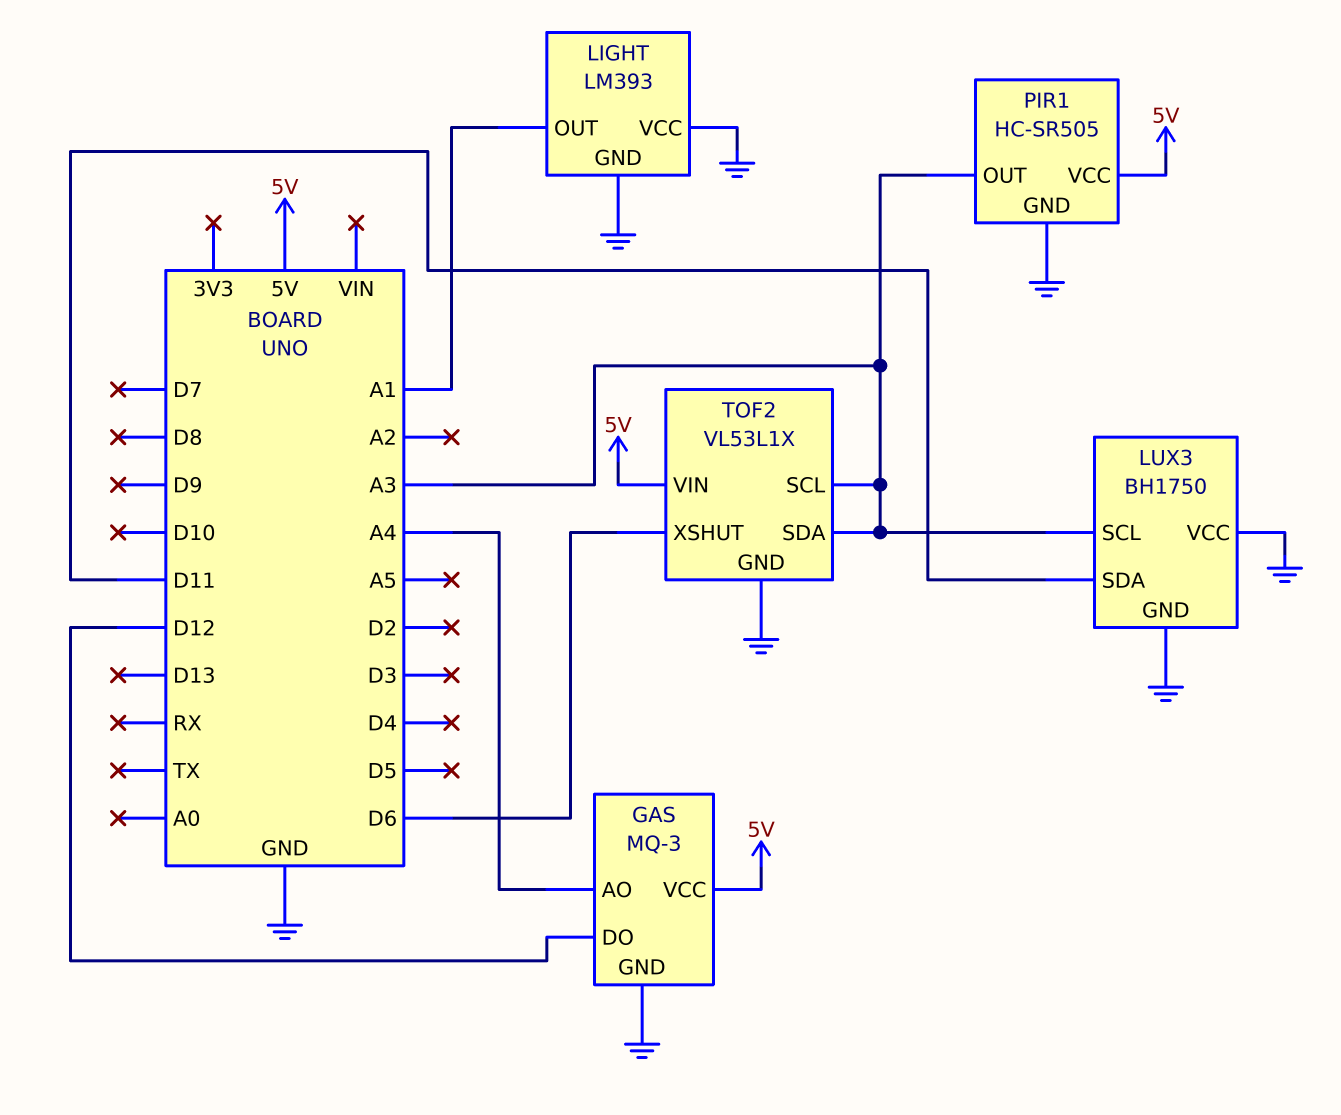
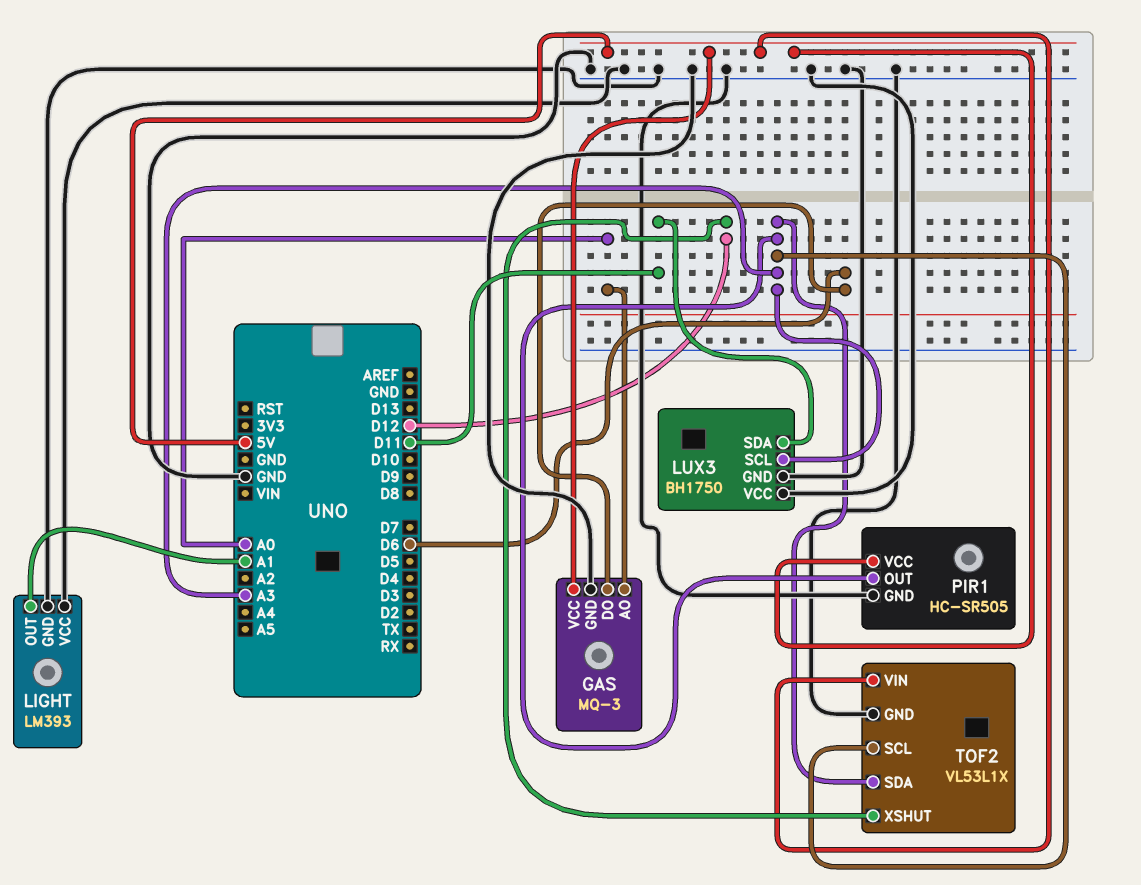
GAS pin AO: A4 -> A0
GAS pin DO: D12 -> D6
TOF2 pin XSHUT: D6 -> D12

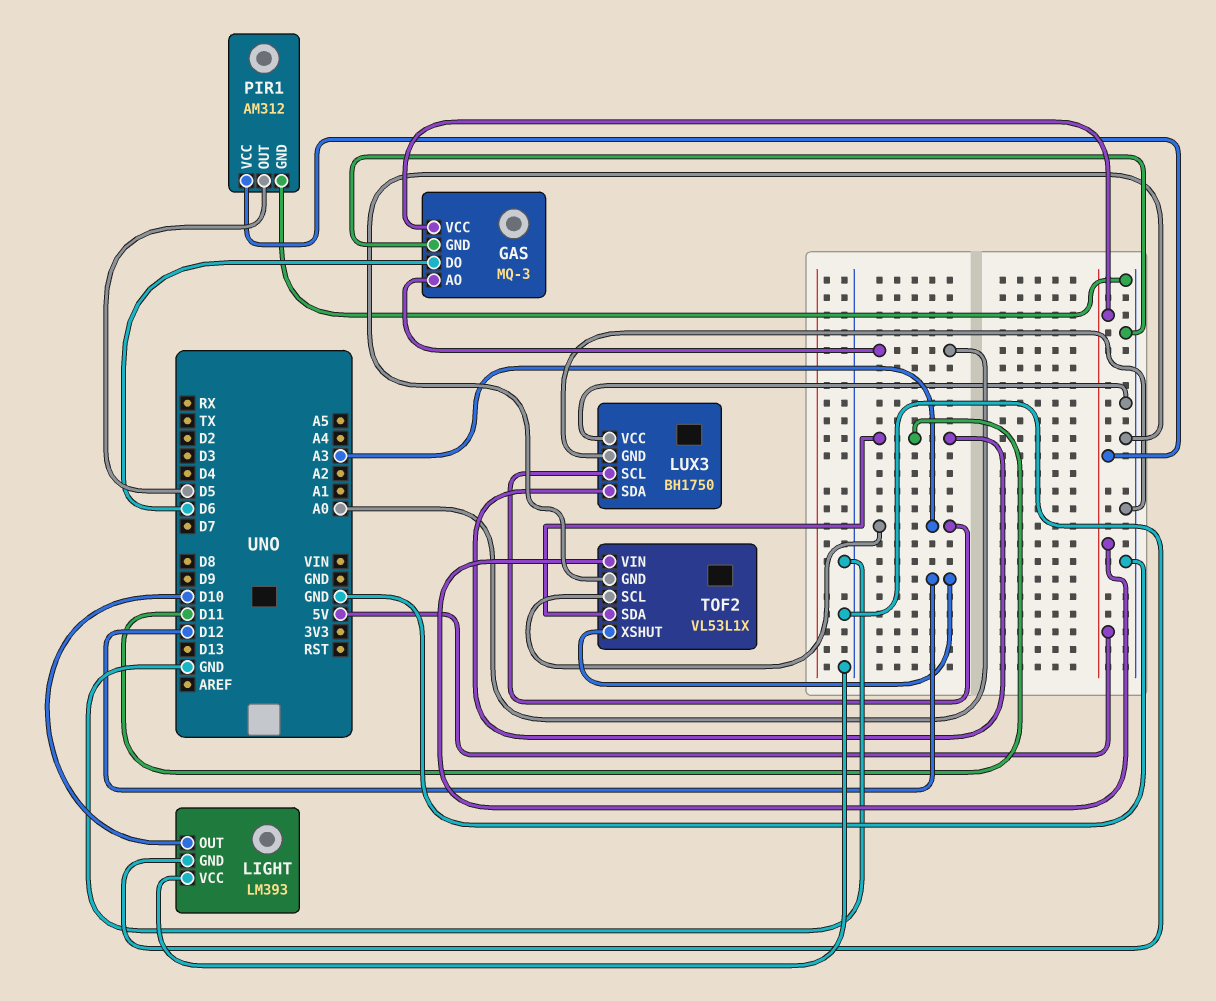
LIGHT pin OUT: A1 -> D10
PIR1: HC-SR505 -> AM312
PIR1 pin OUT: A3 -> D5
TOF2 pin SDA: A3 -> D11

